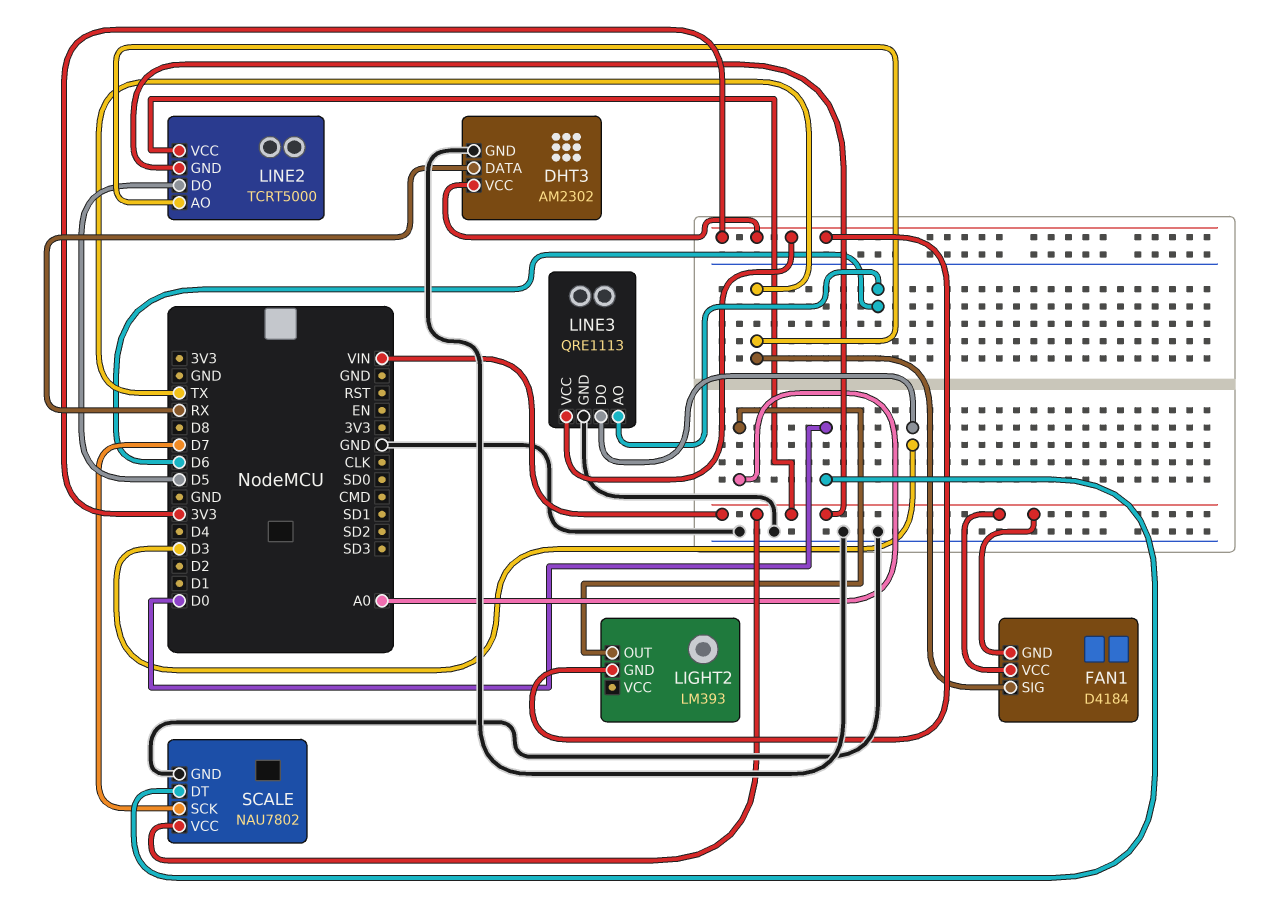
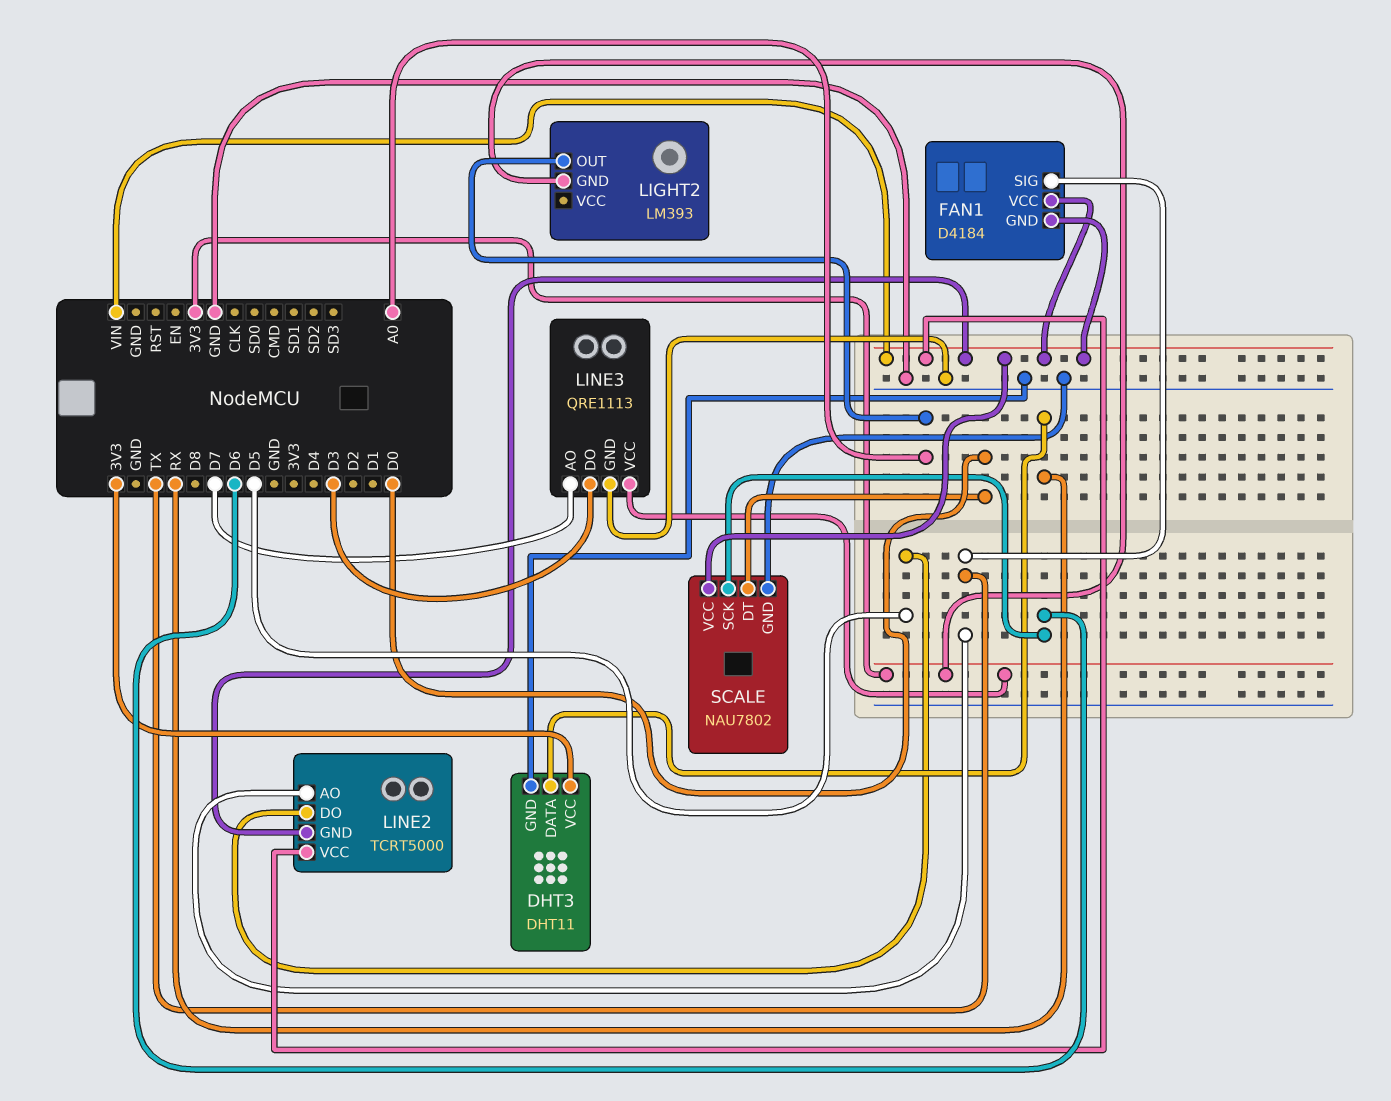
DHT3: AM2302 -> DHT11
LINE3 pin AO: D6 -> D7
SCALE pin SCK: D7 -> D6

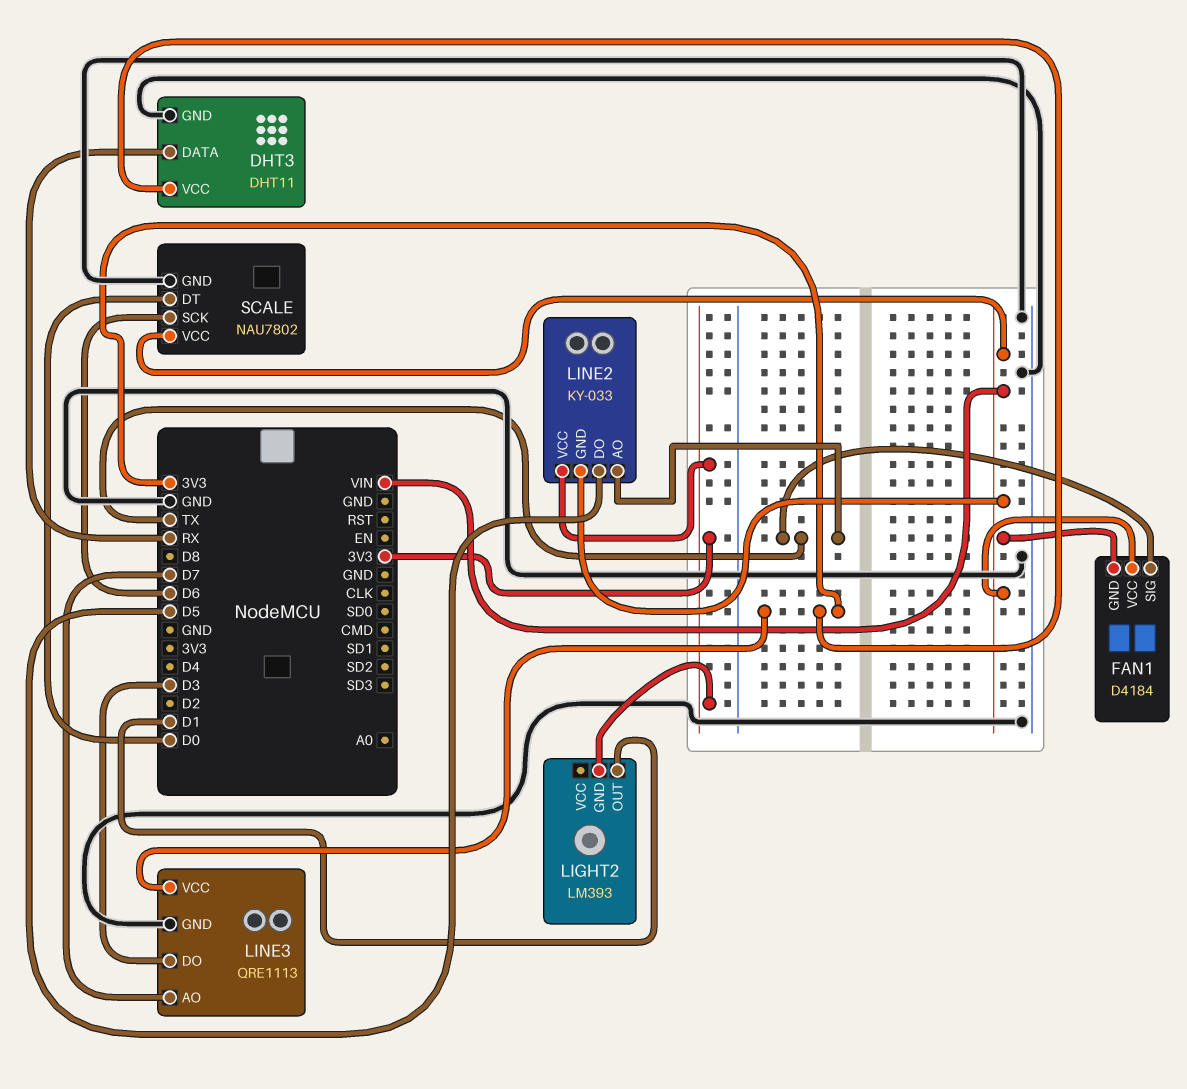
LIGHT2 pin OUT: A0 -> D1
LINE2: TCRT5000 -> KY-033
LINE2 pin VCC: VIN -> 3V3

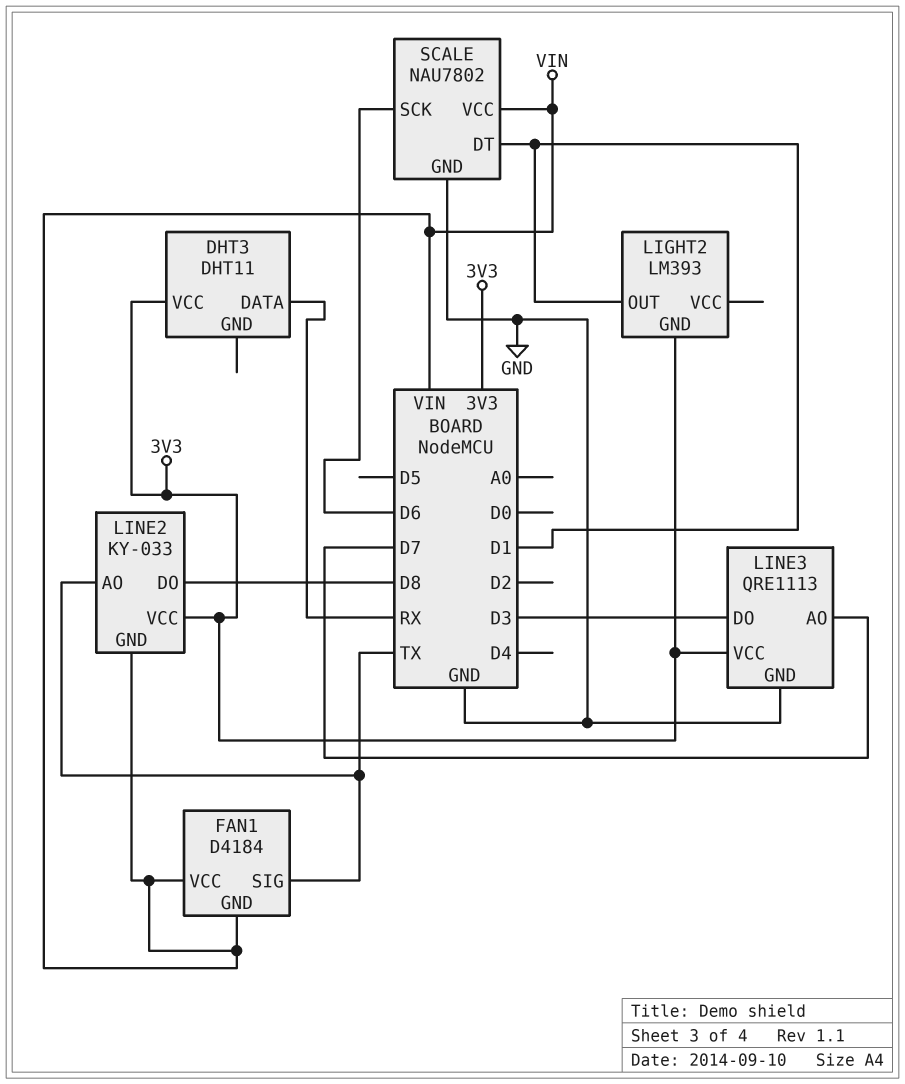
DHT3 pin GND: GND -> none
LINE2 pin DO: D5 -> D8
SCALE pin DT: D0 -> D1

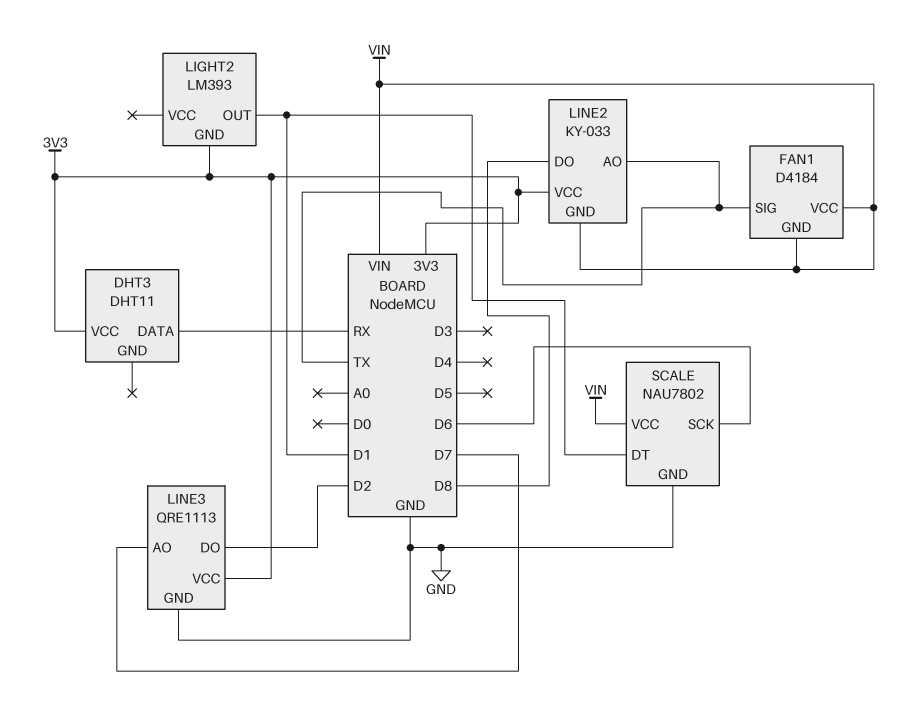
LINE3 pin DO: D3 -> D2

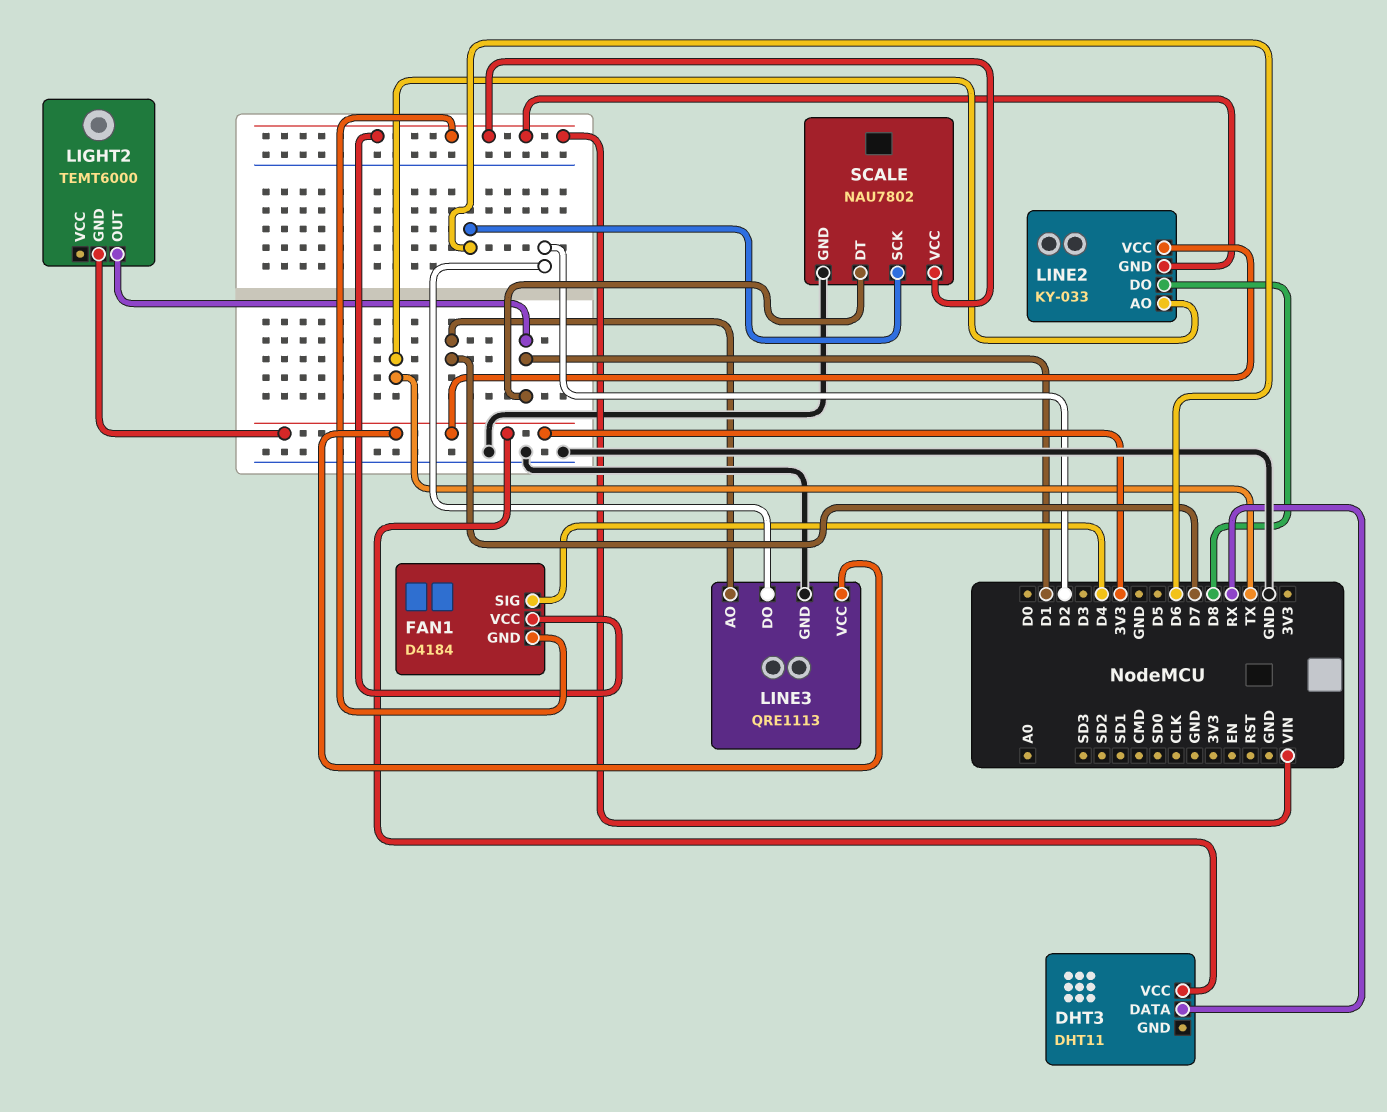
FAN1 pin SIG: TX -> D4
LIGHT2: LM393 -> TEMT6000

